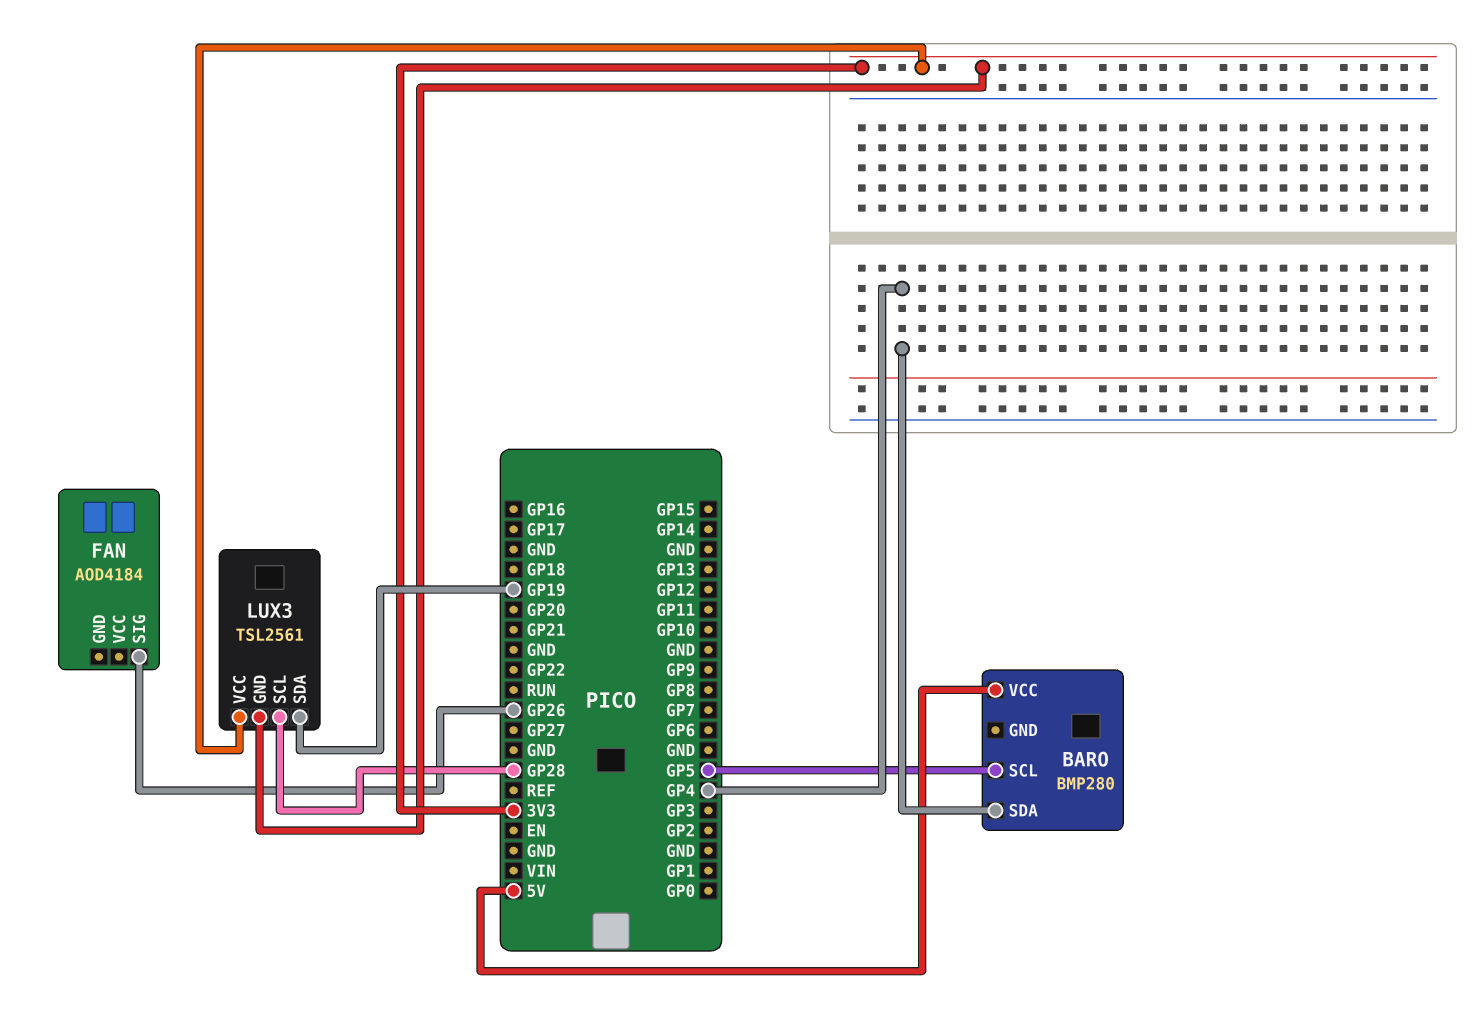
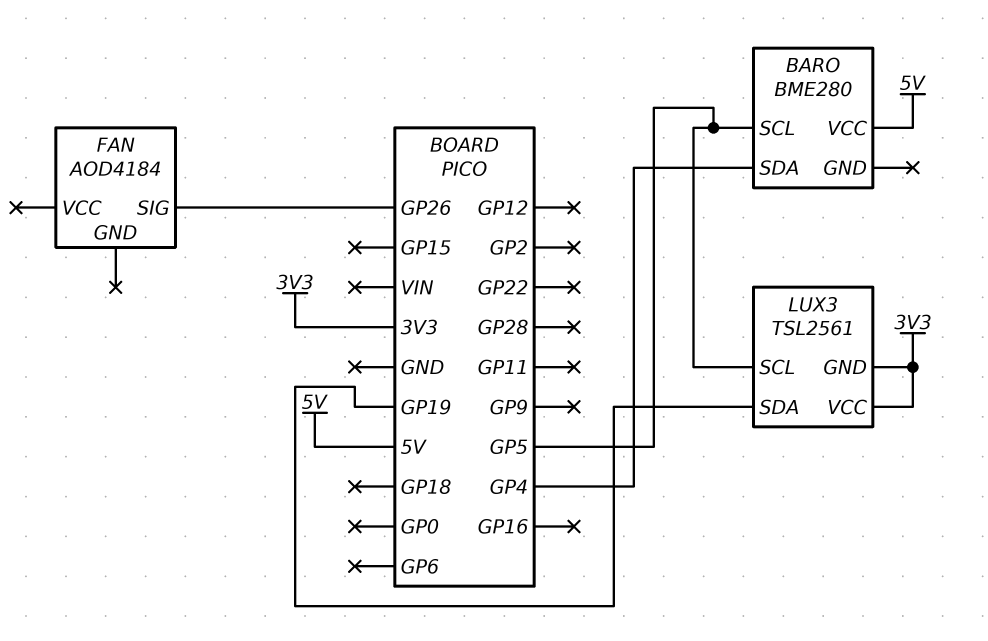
BARO: BMP280 -> BME280
LUX3 pin SCL: GP28 -> GP5

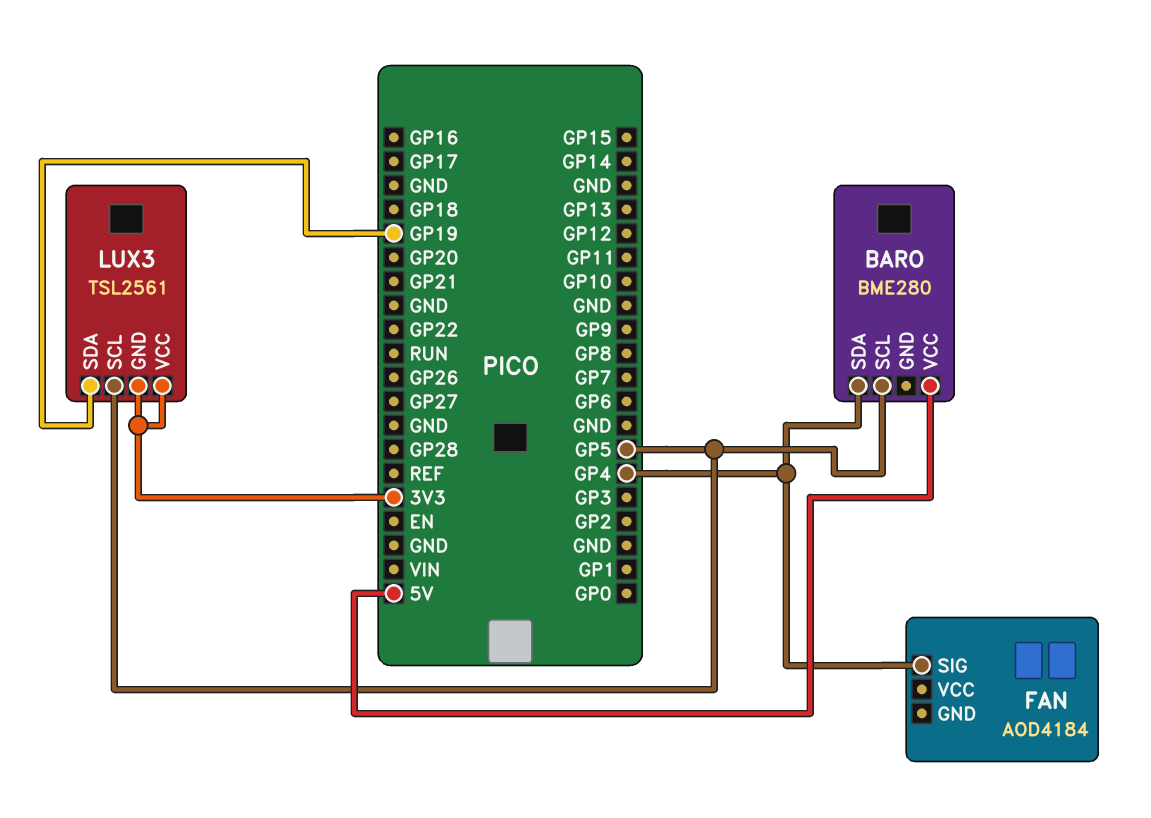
FAN pin SIG: GP26 -> GP4

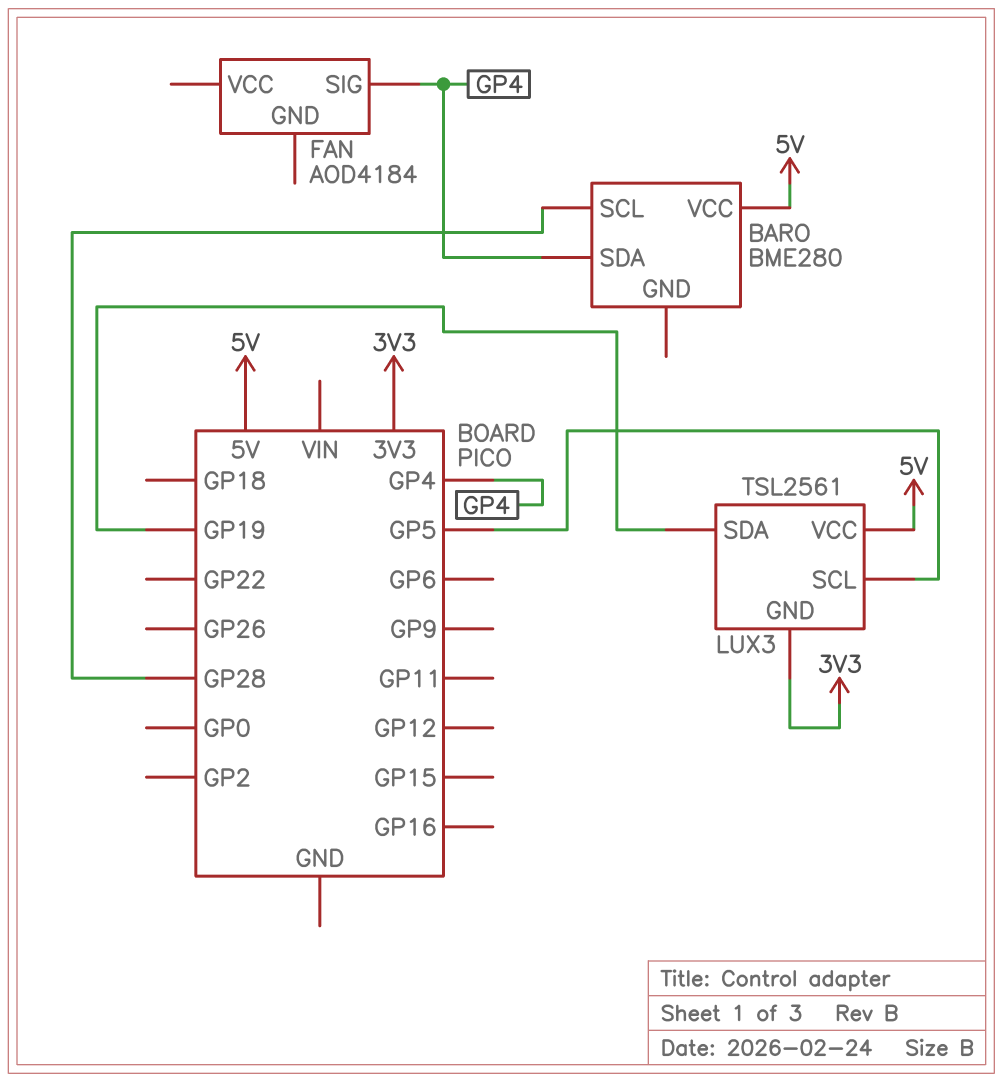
BARO pin SCL: GP5 -> GP28
LUX3 pin VCC: 3V3 -> 5V

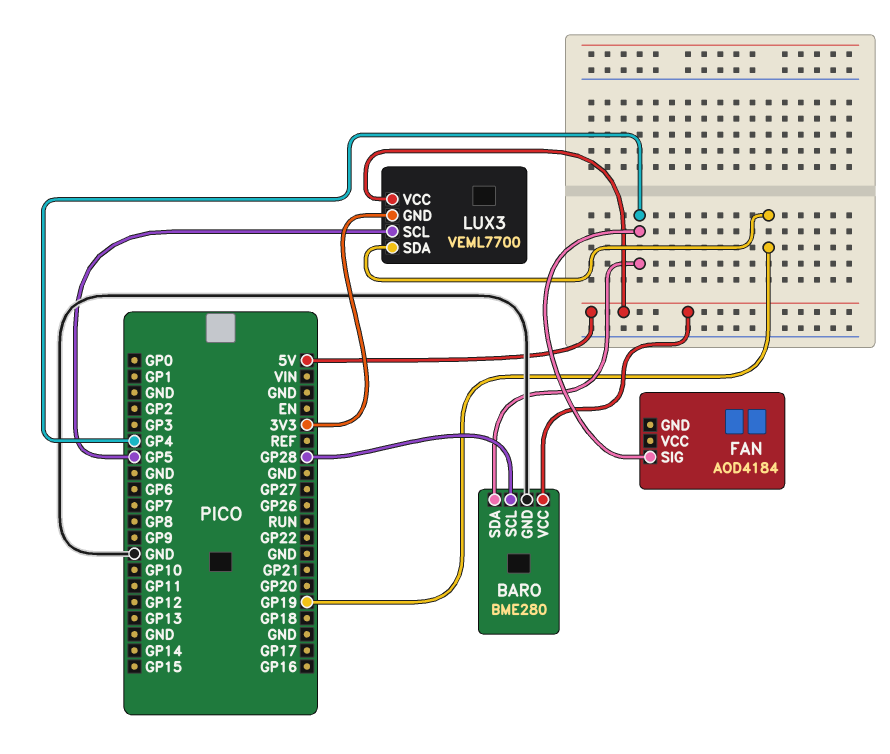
BARO pin GND: none -> GND
LUX3: TSL2561 -> VEML7700

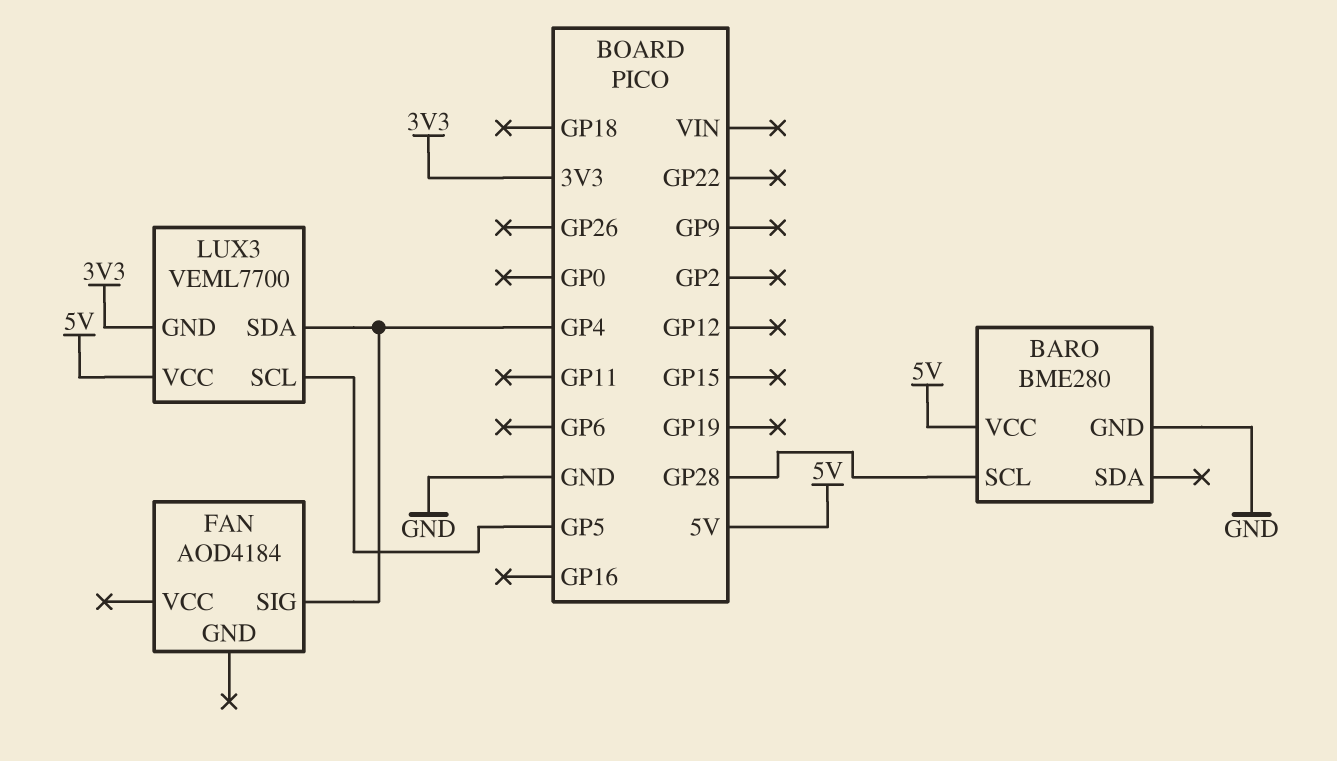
BARO pin SDA: GP4 -> none
LUX3 pin SDA: GP19 -> GP4

